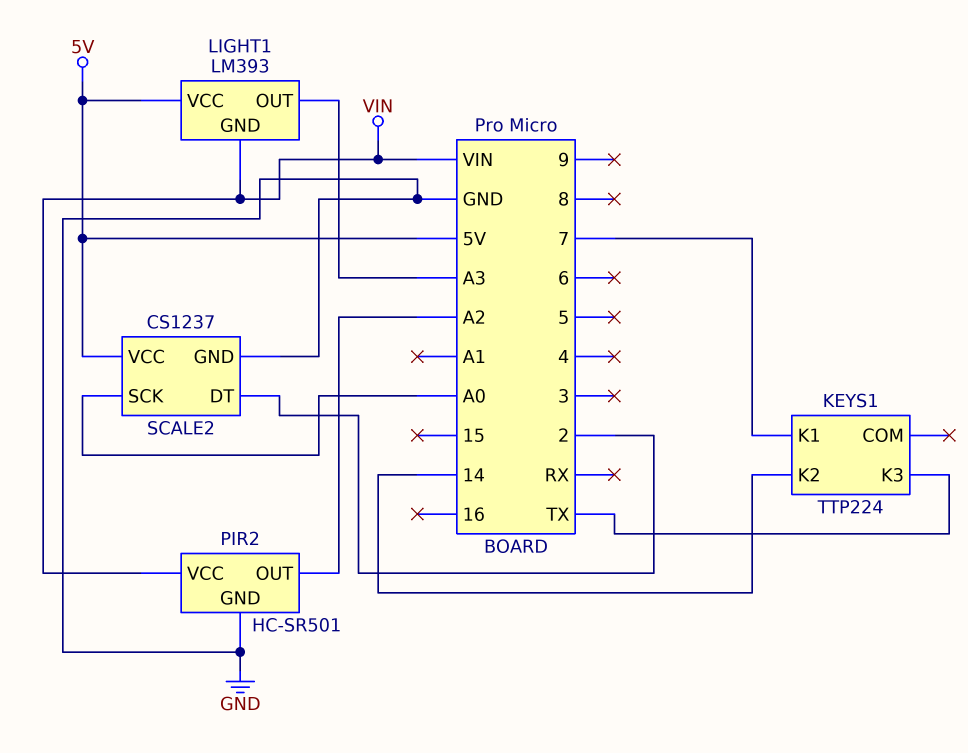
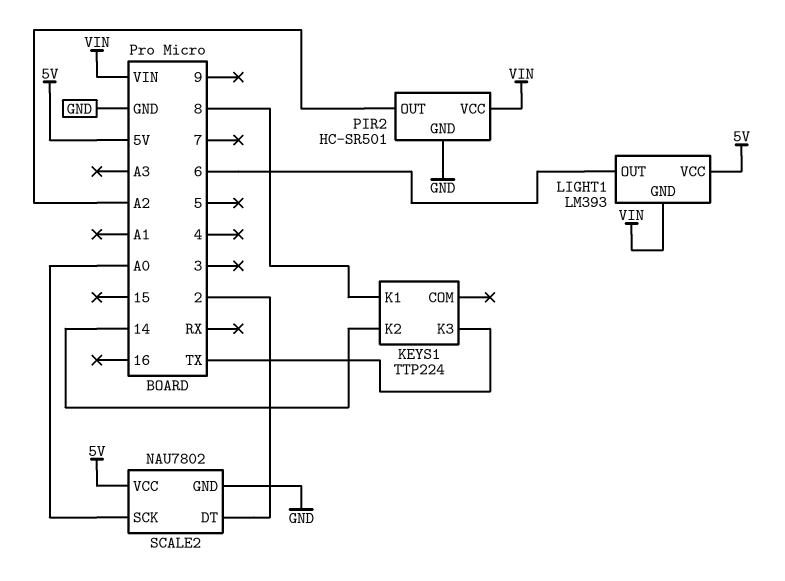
KEYS1 pin K1: 7 -> 8
LIGHT1 pin OUT: A3 -> 6
SCALE2: CS1237 -> NAU7802

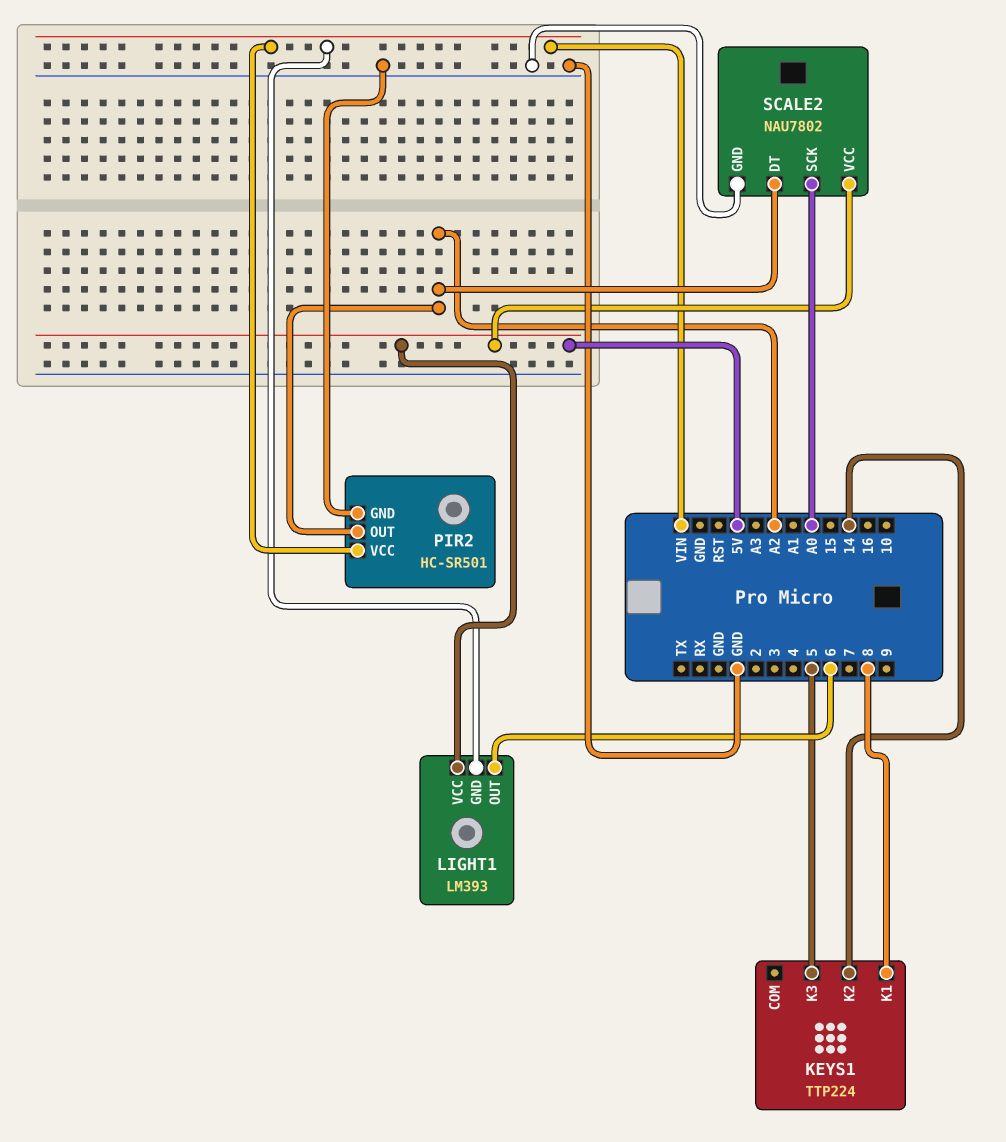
KEYS1 pin K3: TX -> 5
SCALE2 pin DT: 2 -> A2

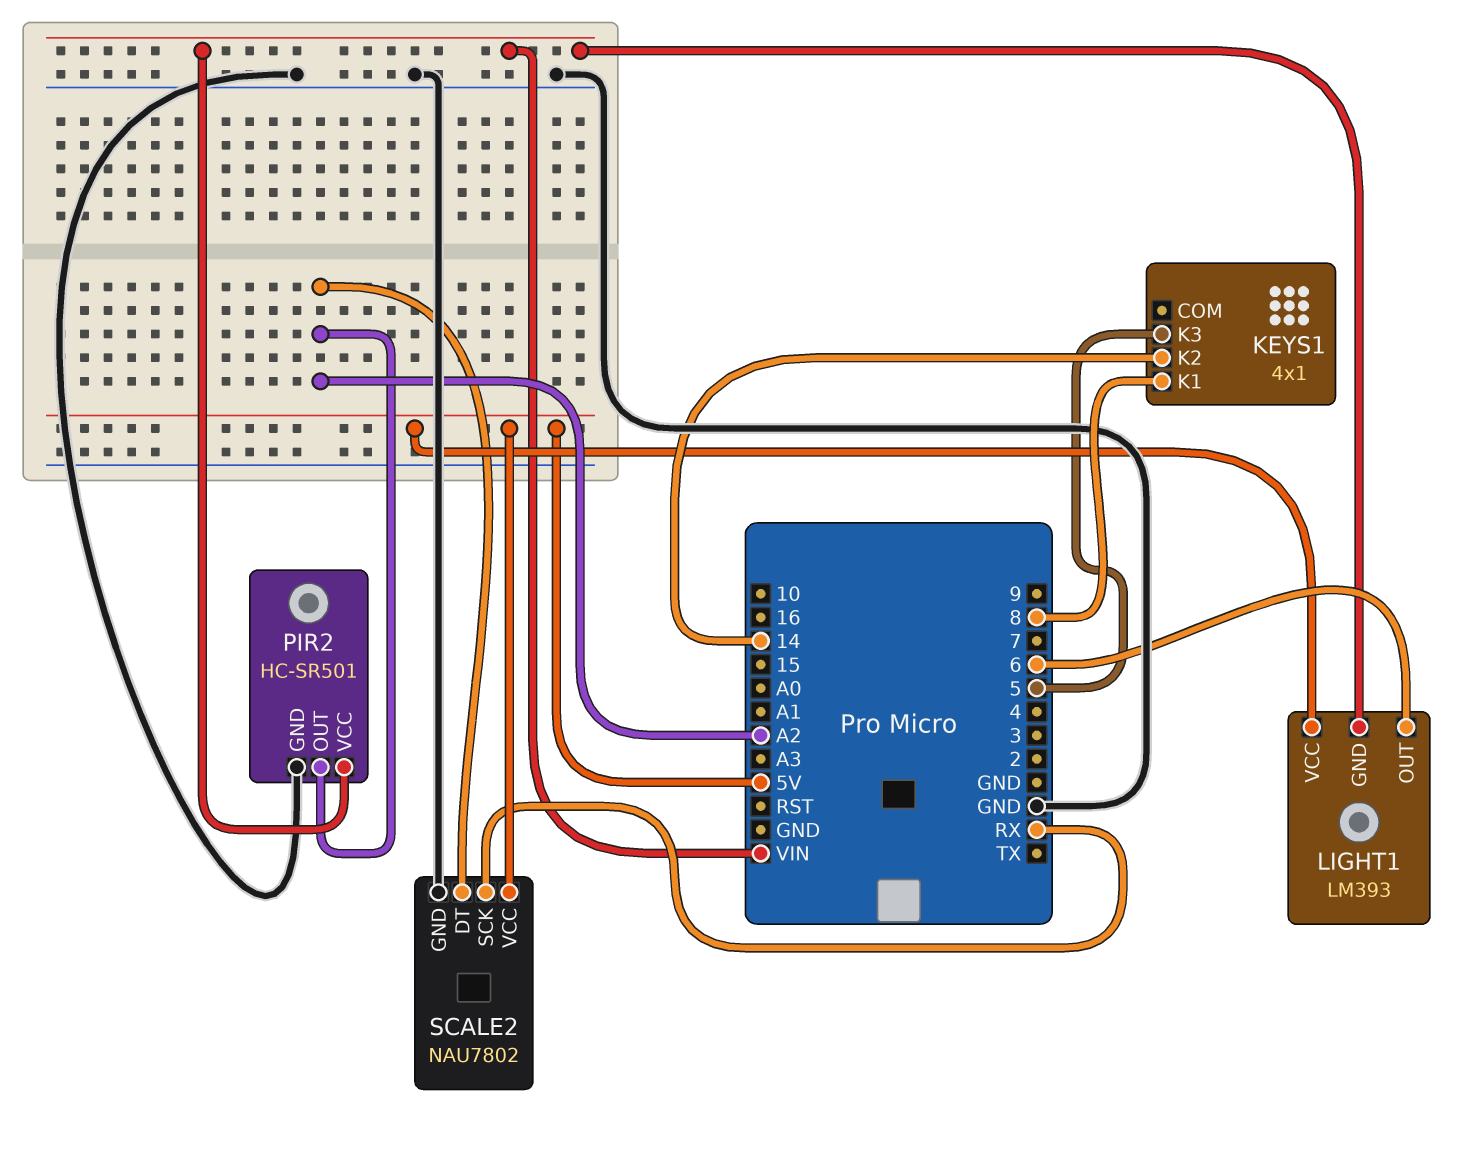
KEYS1: TTP224 -> 4x1
SCALE2 pin SCK: A0 -> RX

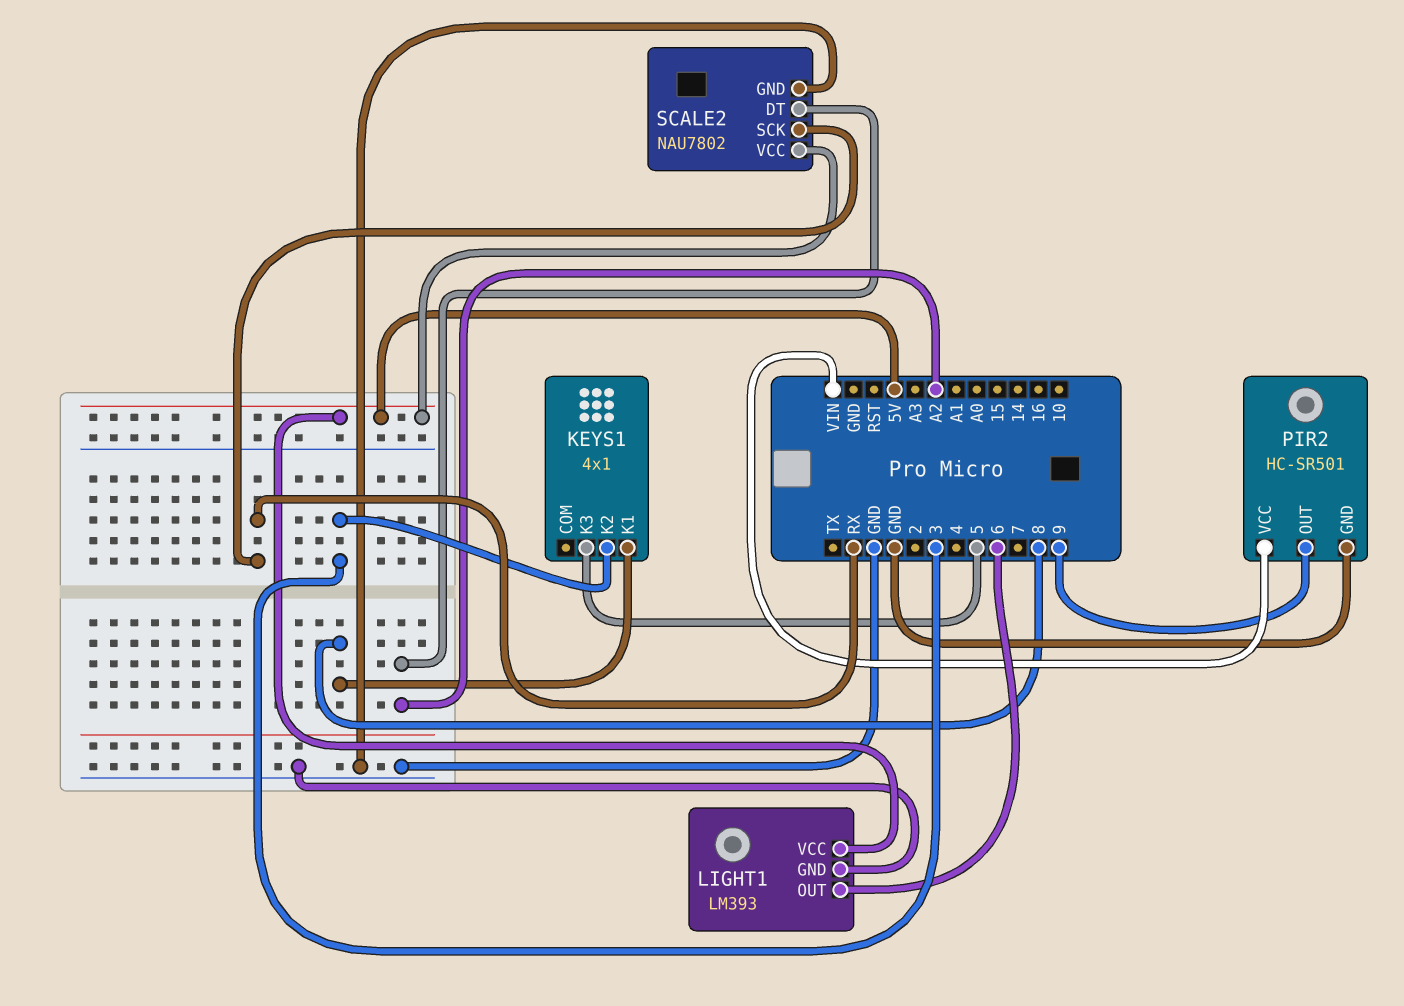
KEYS1 pin K2: 14 -> 3
LIGHT1 pin GND: VIN -> GND
PIR2 pin OUT: A2 -> 9

